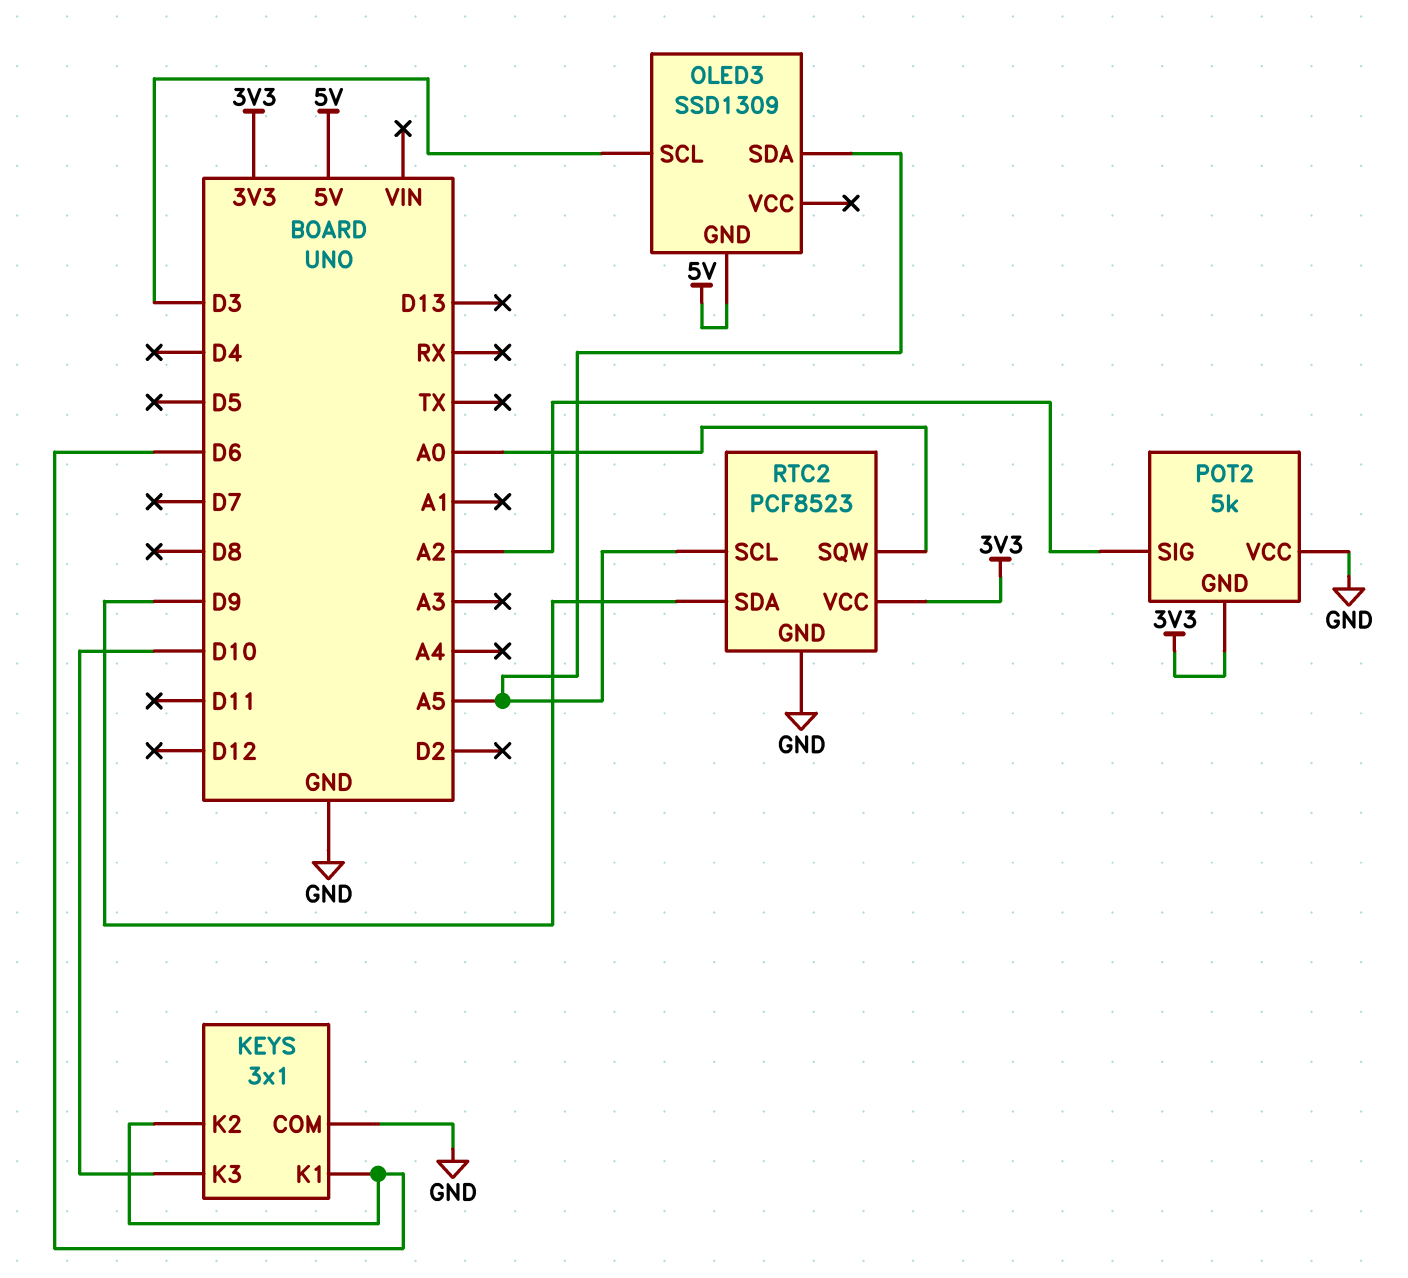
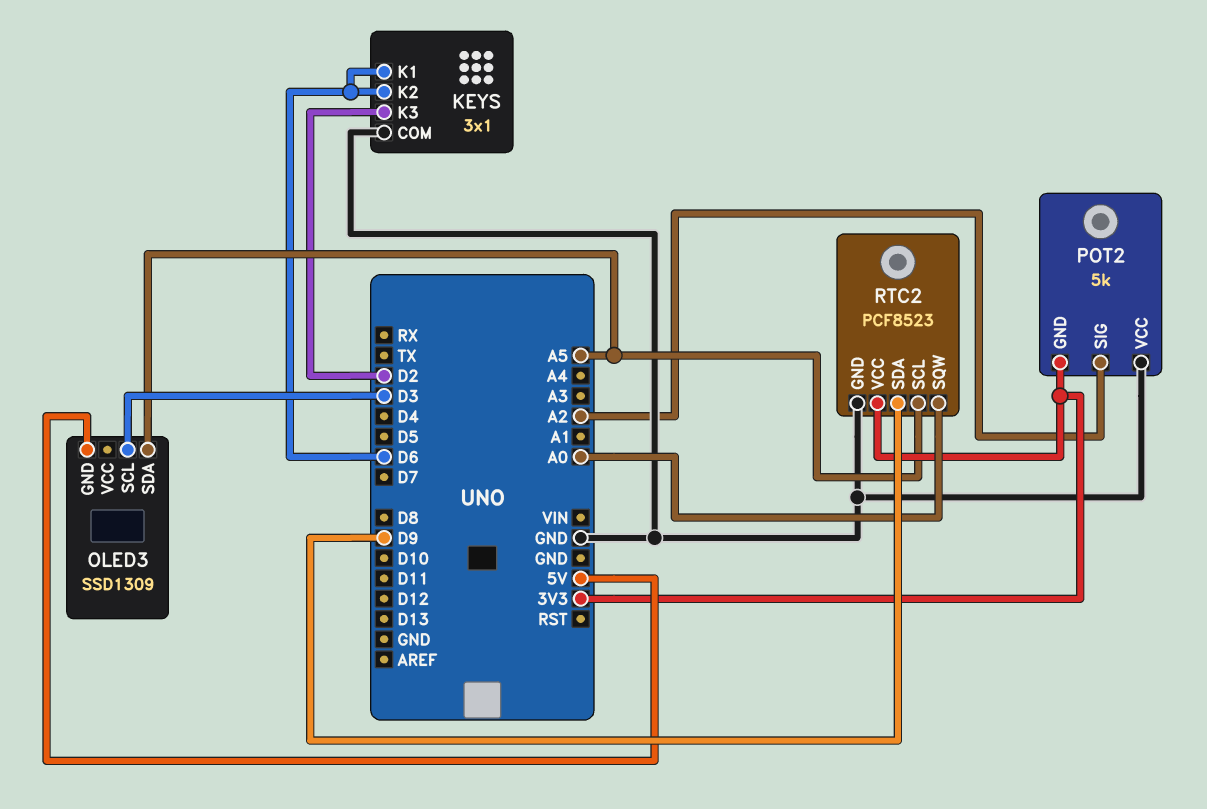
KEYS pin K3: D10 -> D2

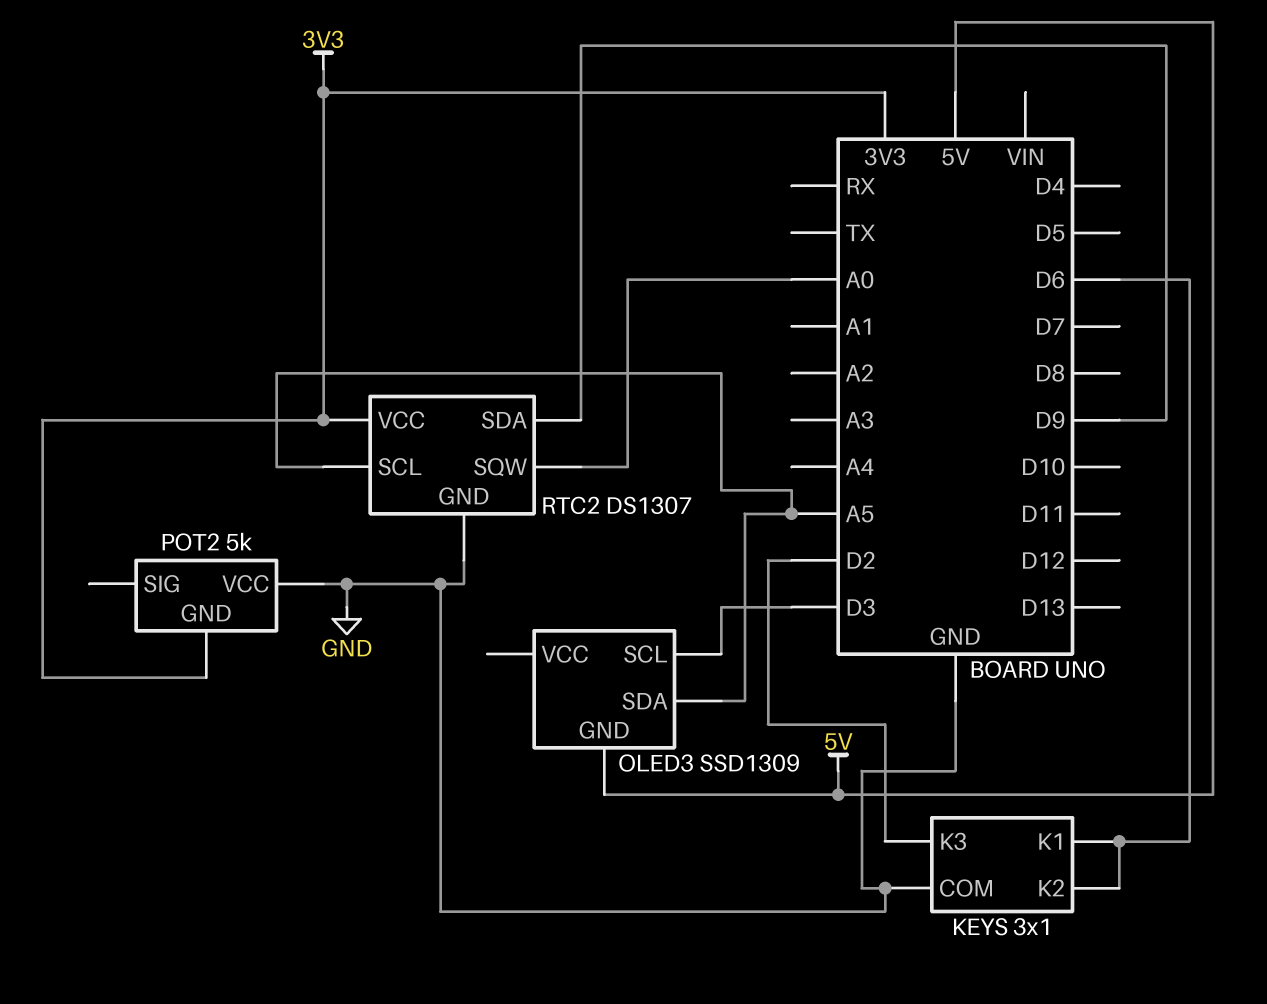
POT2 pin SIG: A2 -> none
RTC2: PCF8523 -> DS1307

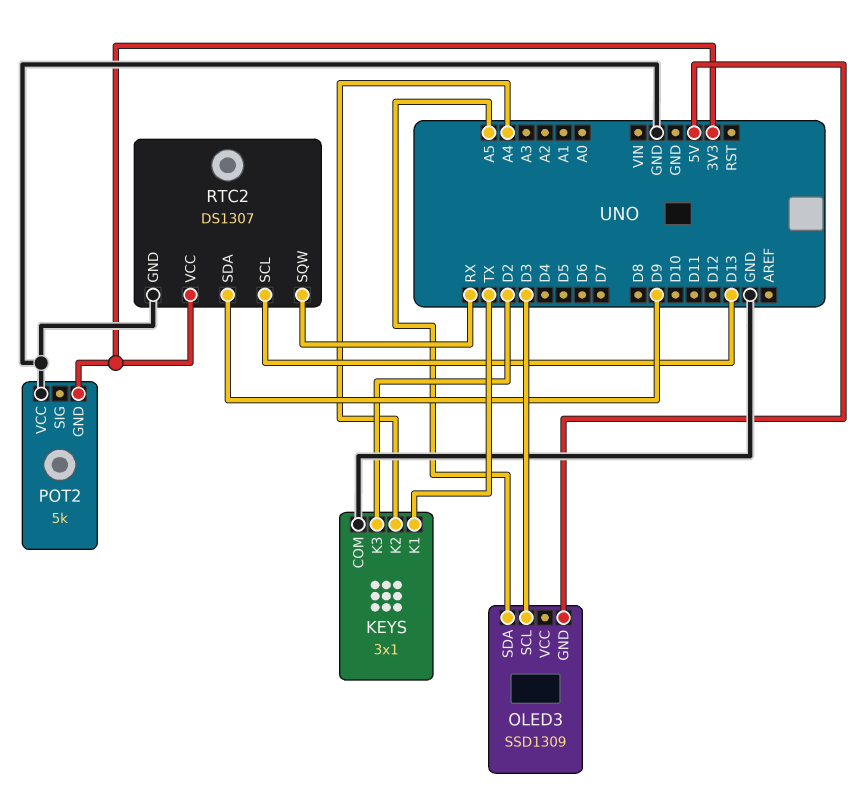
KEYS pin K1: D6 -> TX
KEYS pin K2: D6 -> A4
RTC2 pin SCL: A5 -> D13
RTC2 pin SQW: A0 -> RX

